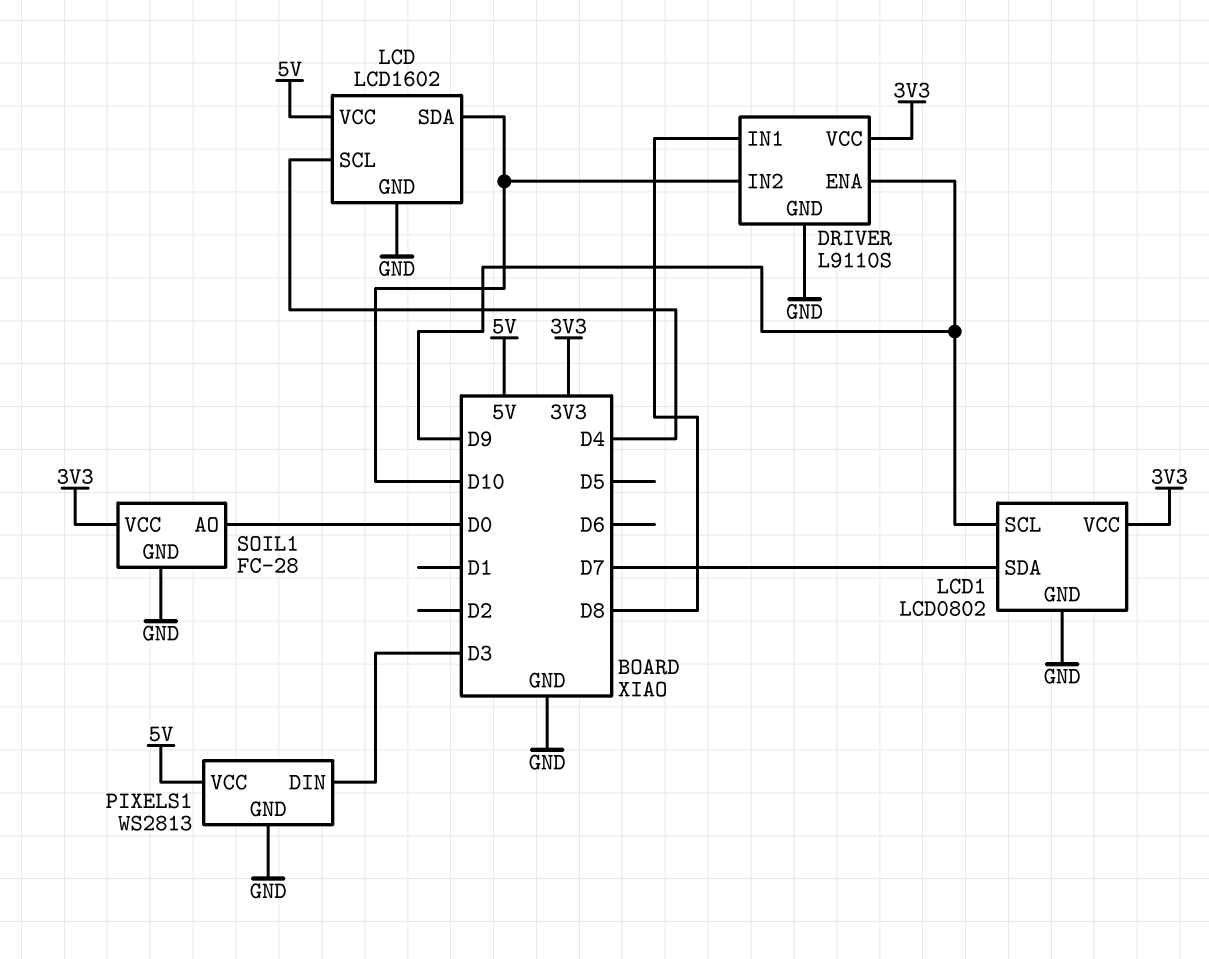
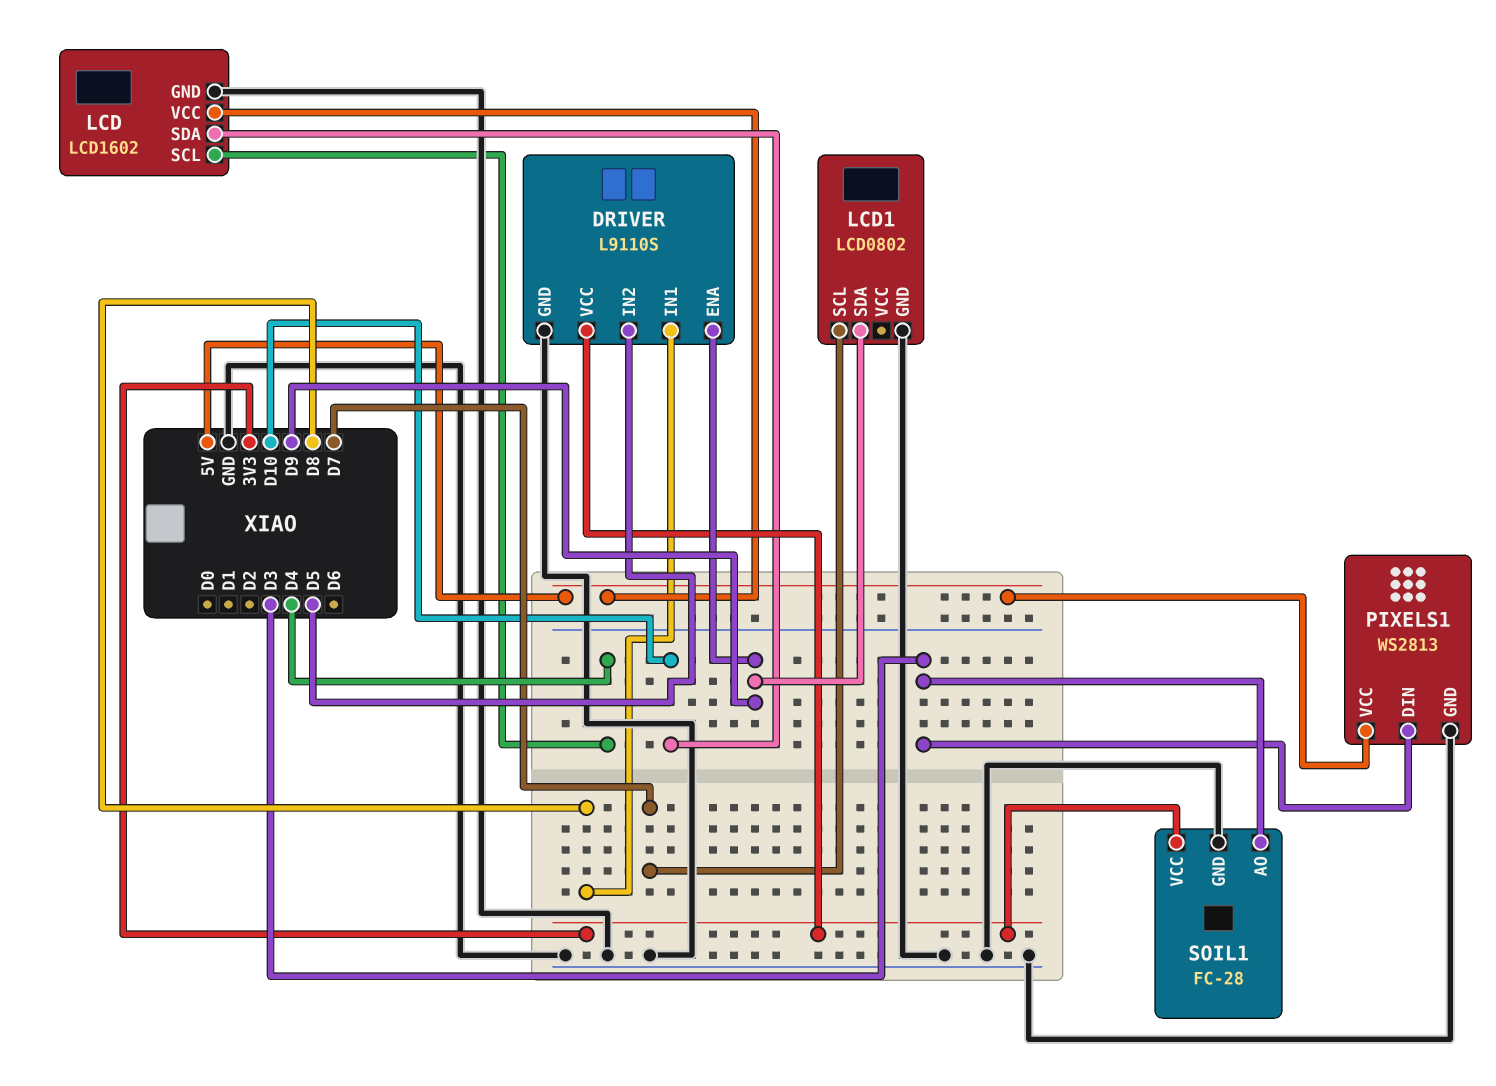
DRIVER pin IN2: D10 -> D5
LCD1 pin SCL: D9 -> D7
LCD1 pin SDA: D7 -> D9
LCD1 pin VCC: 3V3 -> none
SOIL1 pin AO: D0 -> D3

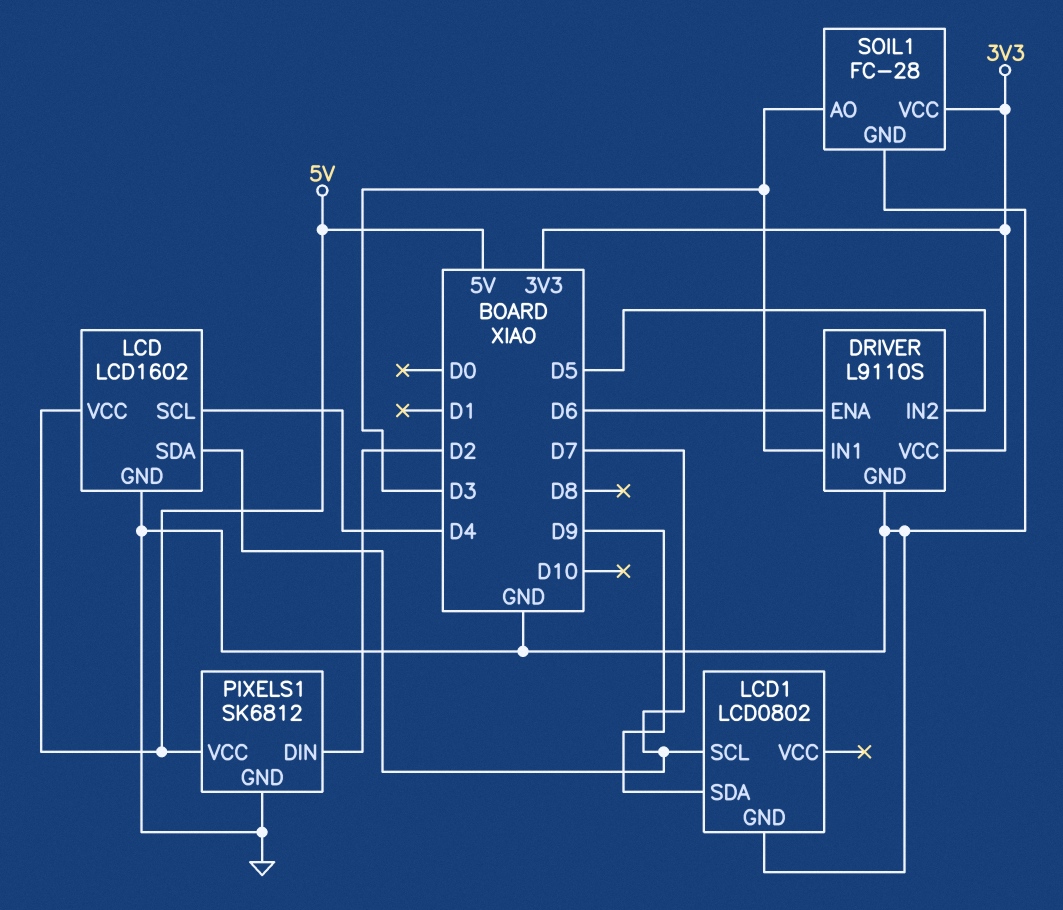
DRIVER pin ENA: D9 -> D6
DRIVER pin IN1: D8 -> D3
LCD pin SDA: D10 -> D7
PIXELS1: WS2813 -> SK6812
PIXELS1 pin DIN: D3 -> D2

